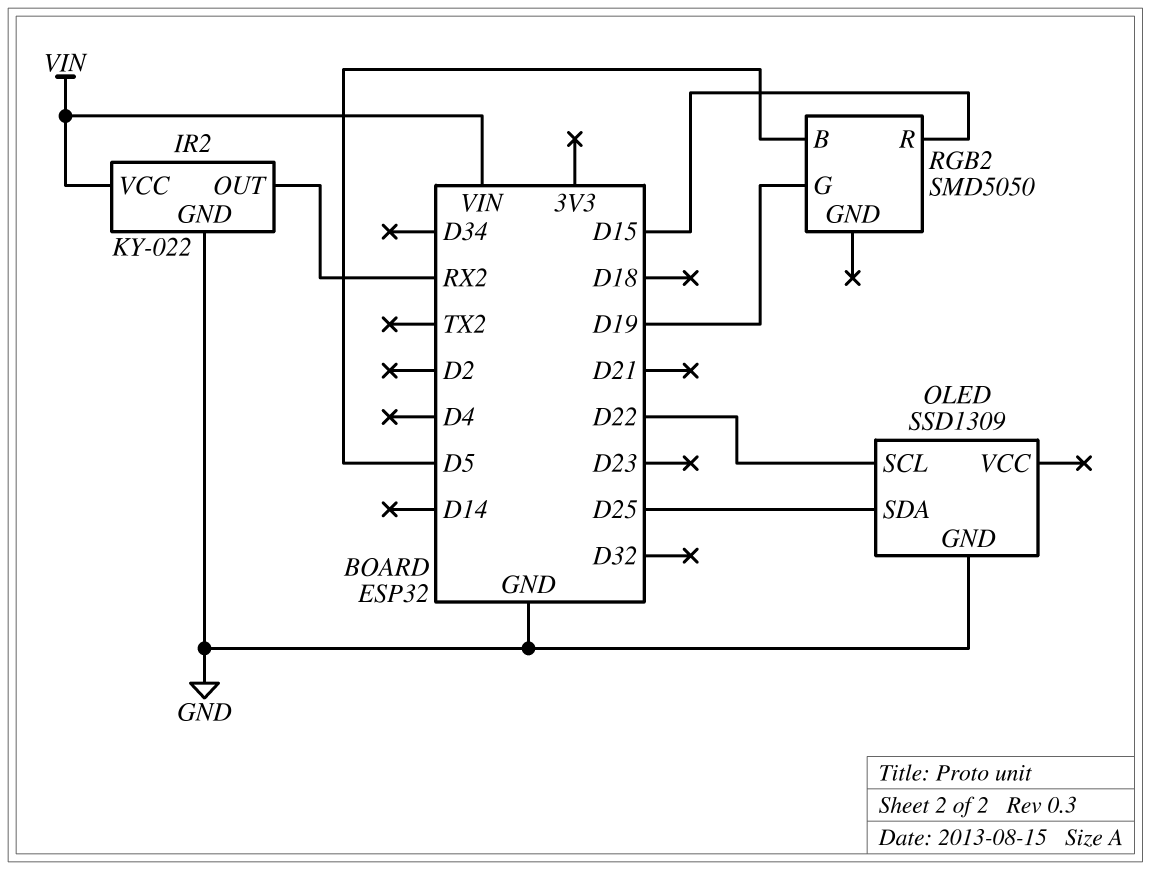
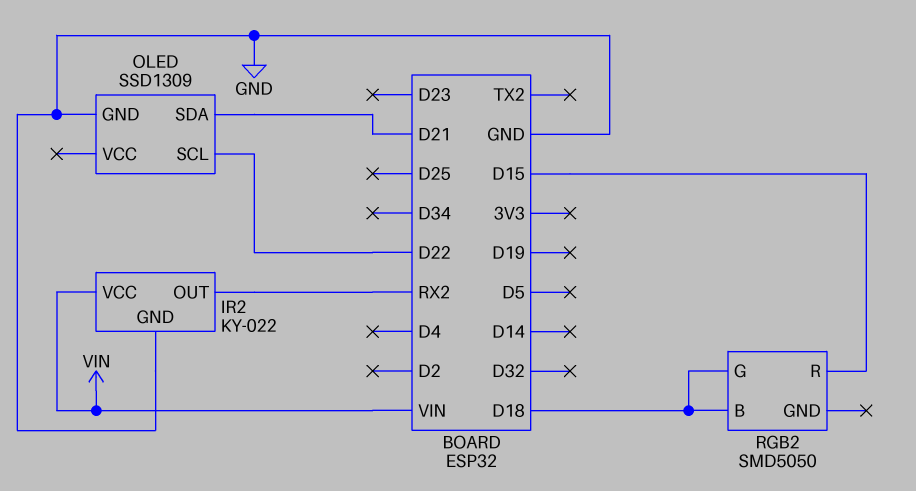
OLED pin SDA: D25 -> D21
RGB2 pin B: D5 -> D18
RGB2 pin G: D19 -> D18

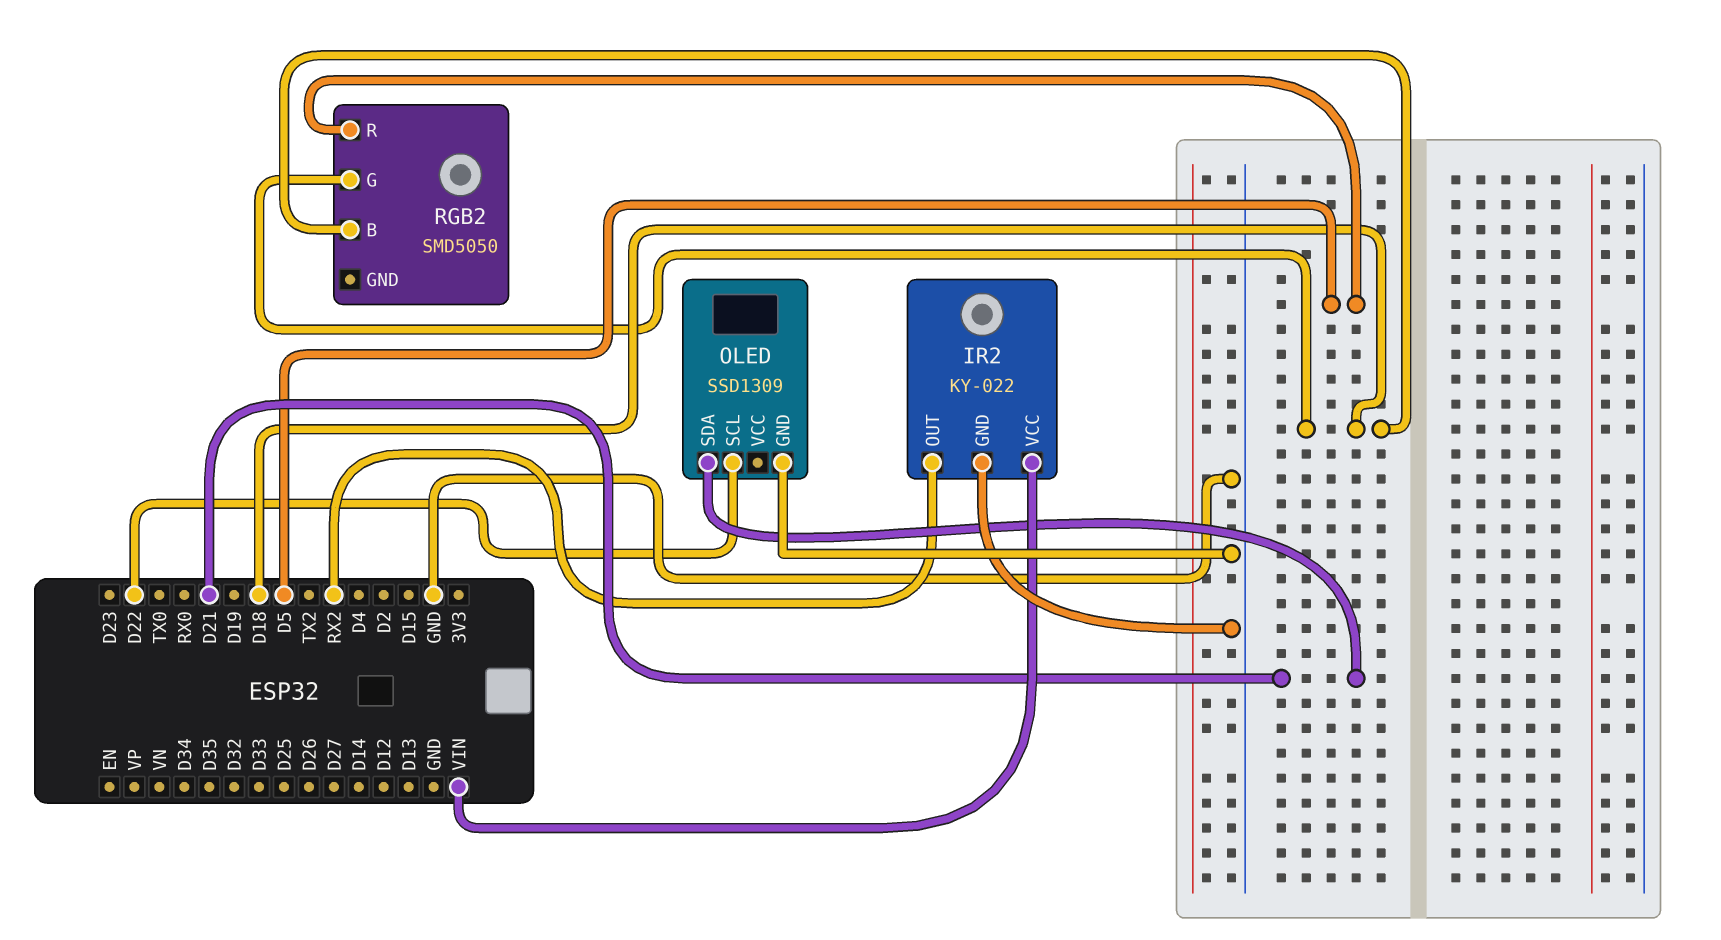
RGB2 pin R: D15 -> D5

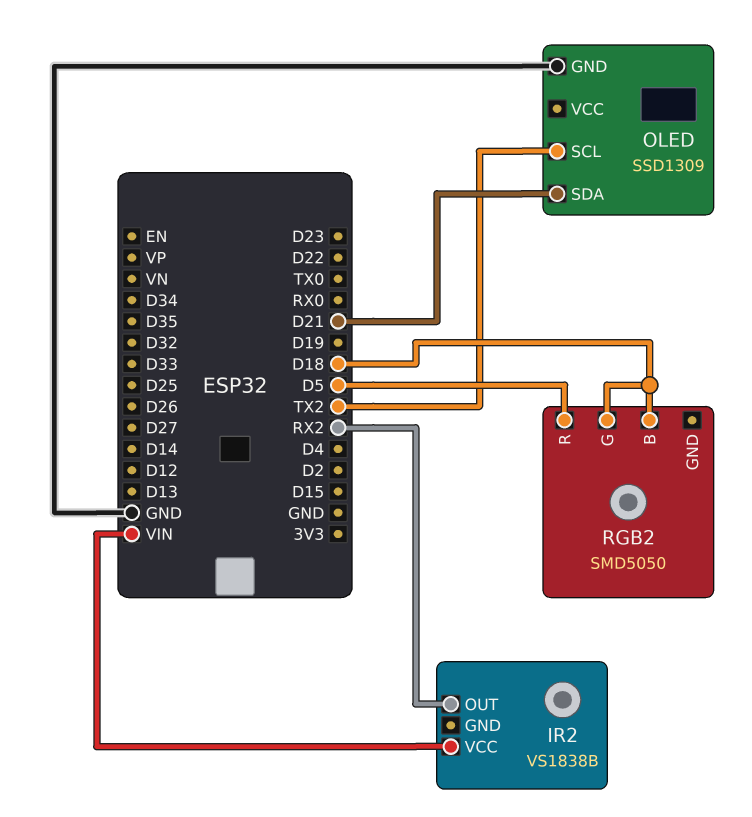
IR2: KY-022 -> VS1838B
IR2 pin GND: GND -> none
OLED pin SCL: D22 -> TX2

